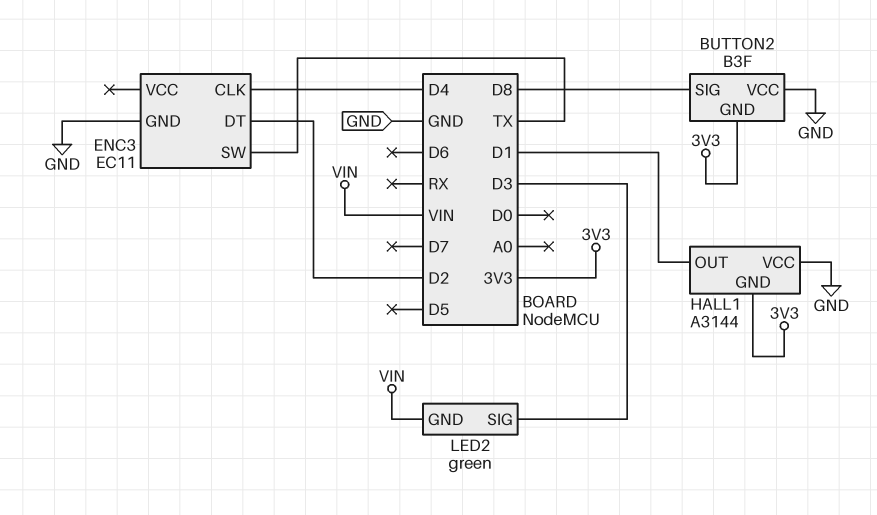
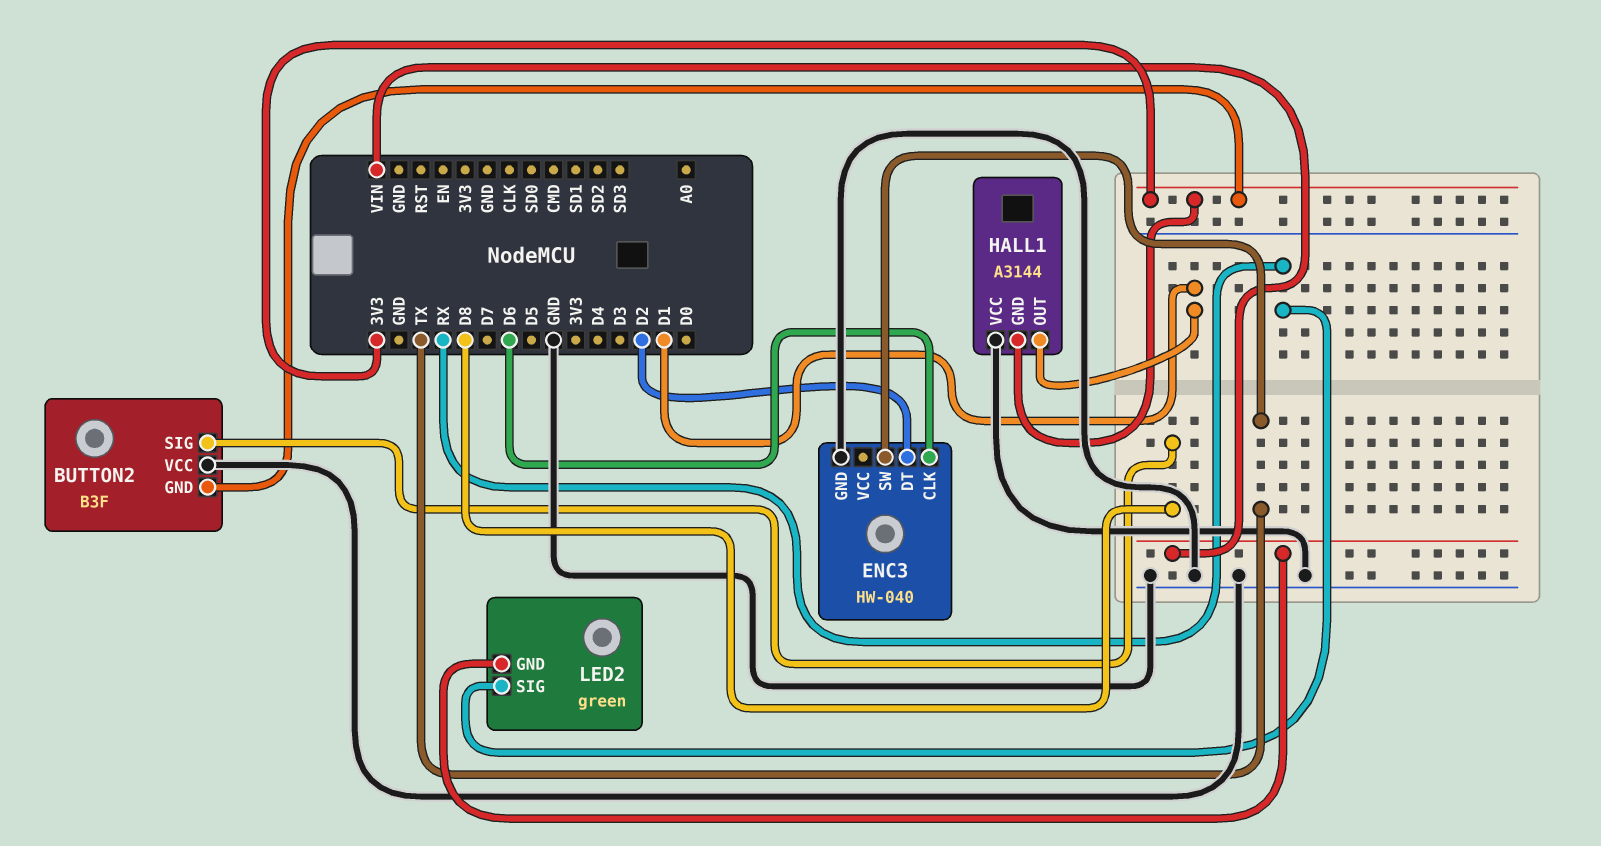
ENC3: EC11 -> HW-040
ENC3 pin CLK: D4 -> D6
LED2 pin SIG: D3 -> RX

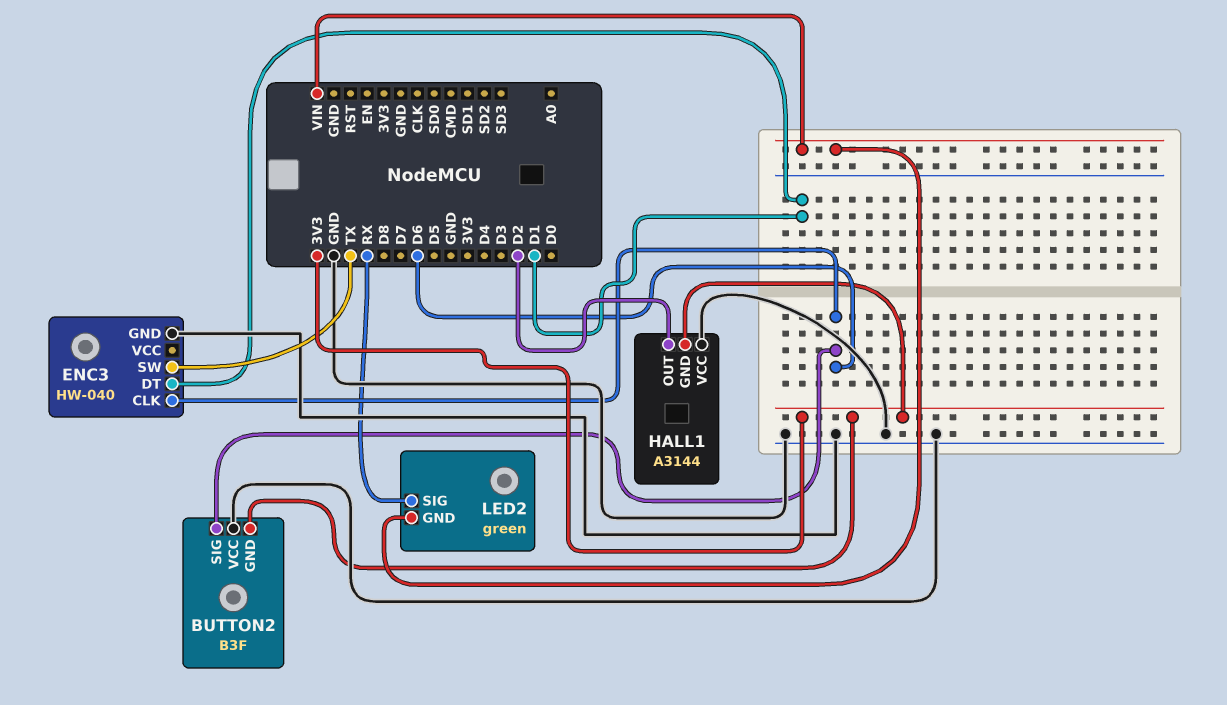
BUTTON2 pin SIG: D8 -> D6
ENC3 pin DT: D2 -> D1
HALL1 pin OUT: D1 -> D2

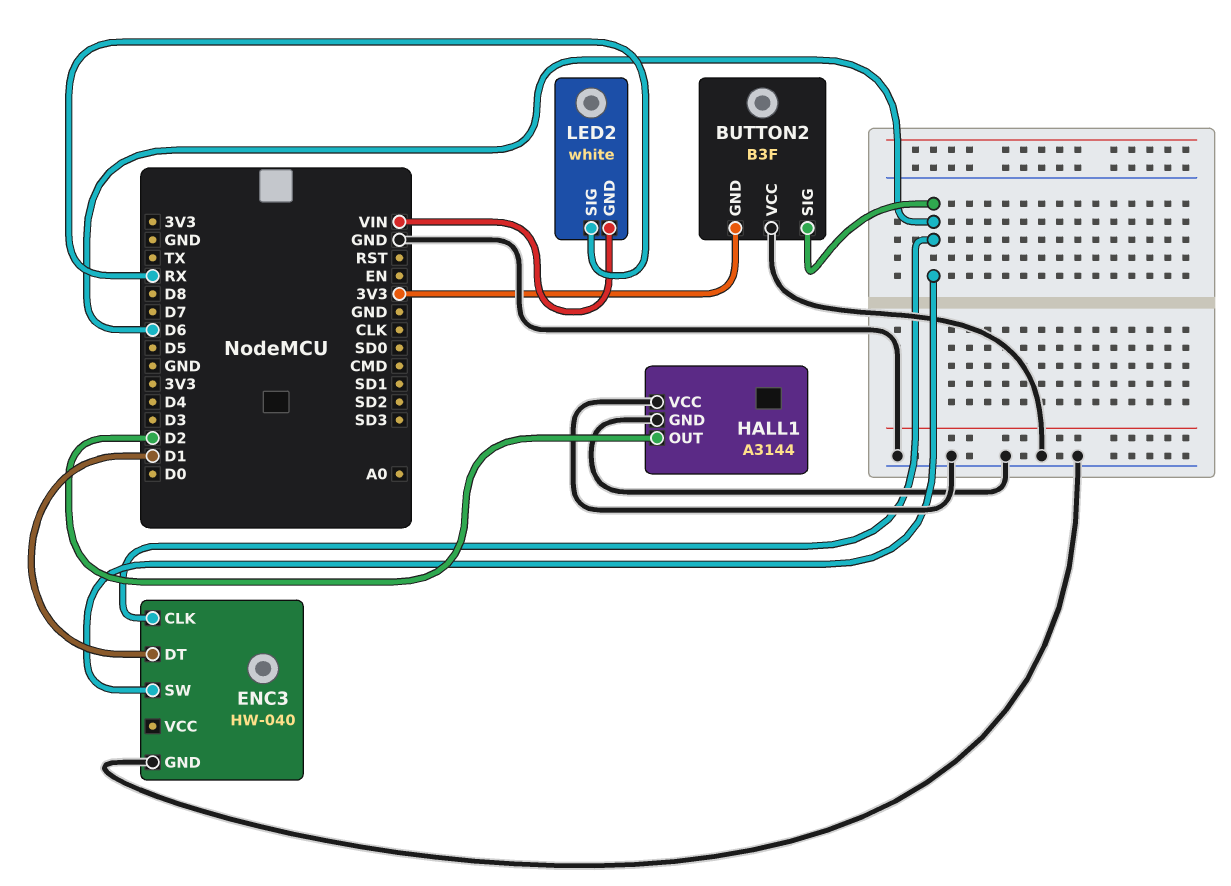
ENC3 pin SW: TX -> D6
HALL1 pin GND: 3V3 -> GND
LED2: green -> white

